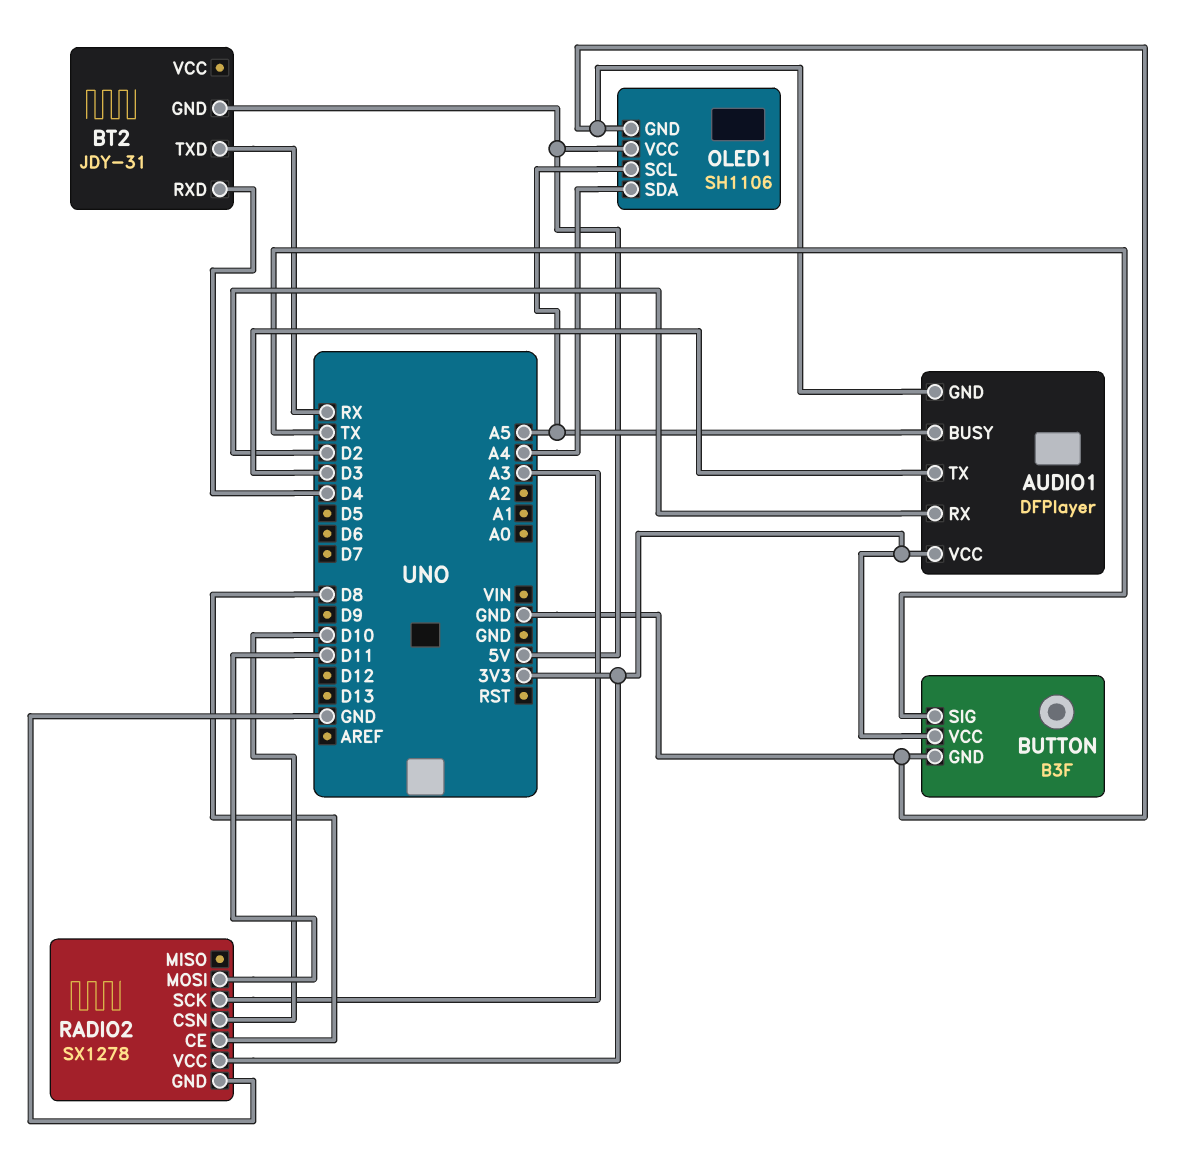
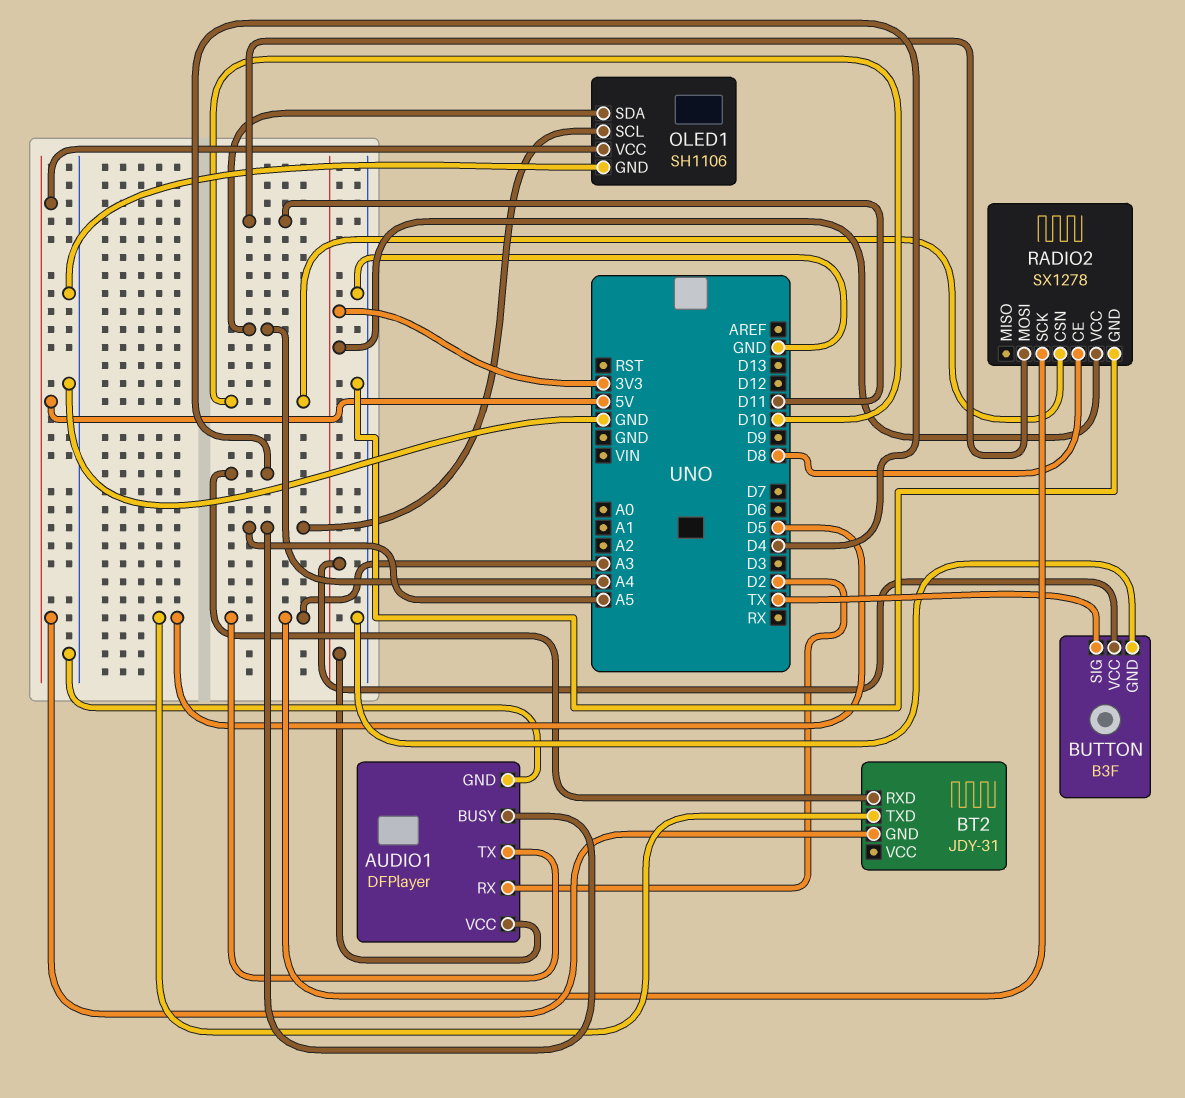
AUDIO1 pin TX: D3 -> A3
BT2 pin TXD: RX -> D5

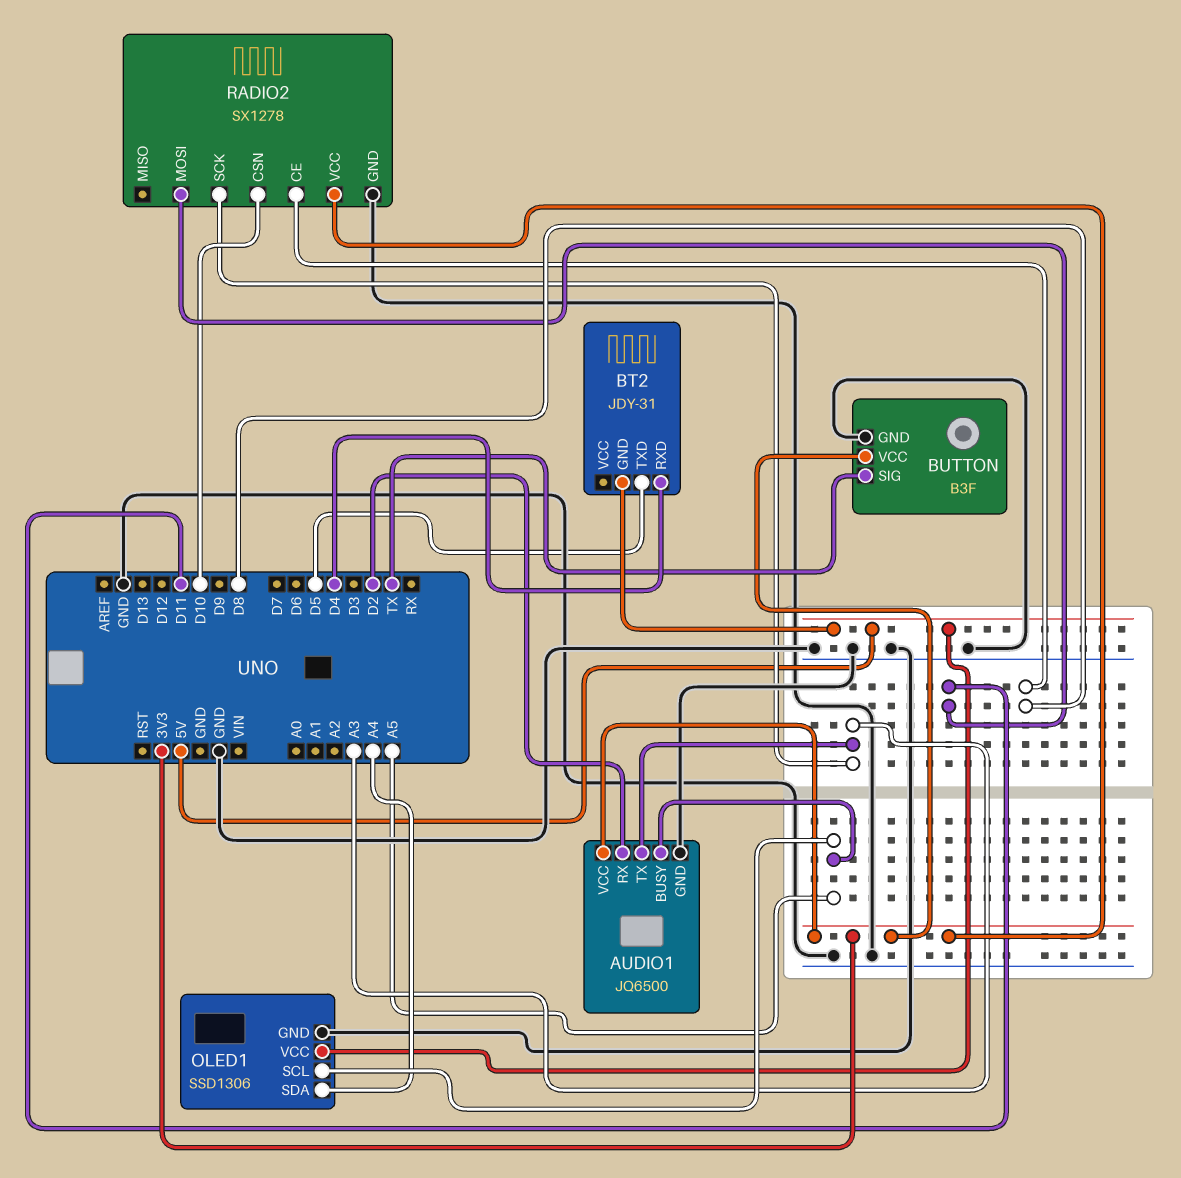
AUDIO1: DFPlayer -> JQ6500
OLED1: SH1106 -> SSD1306

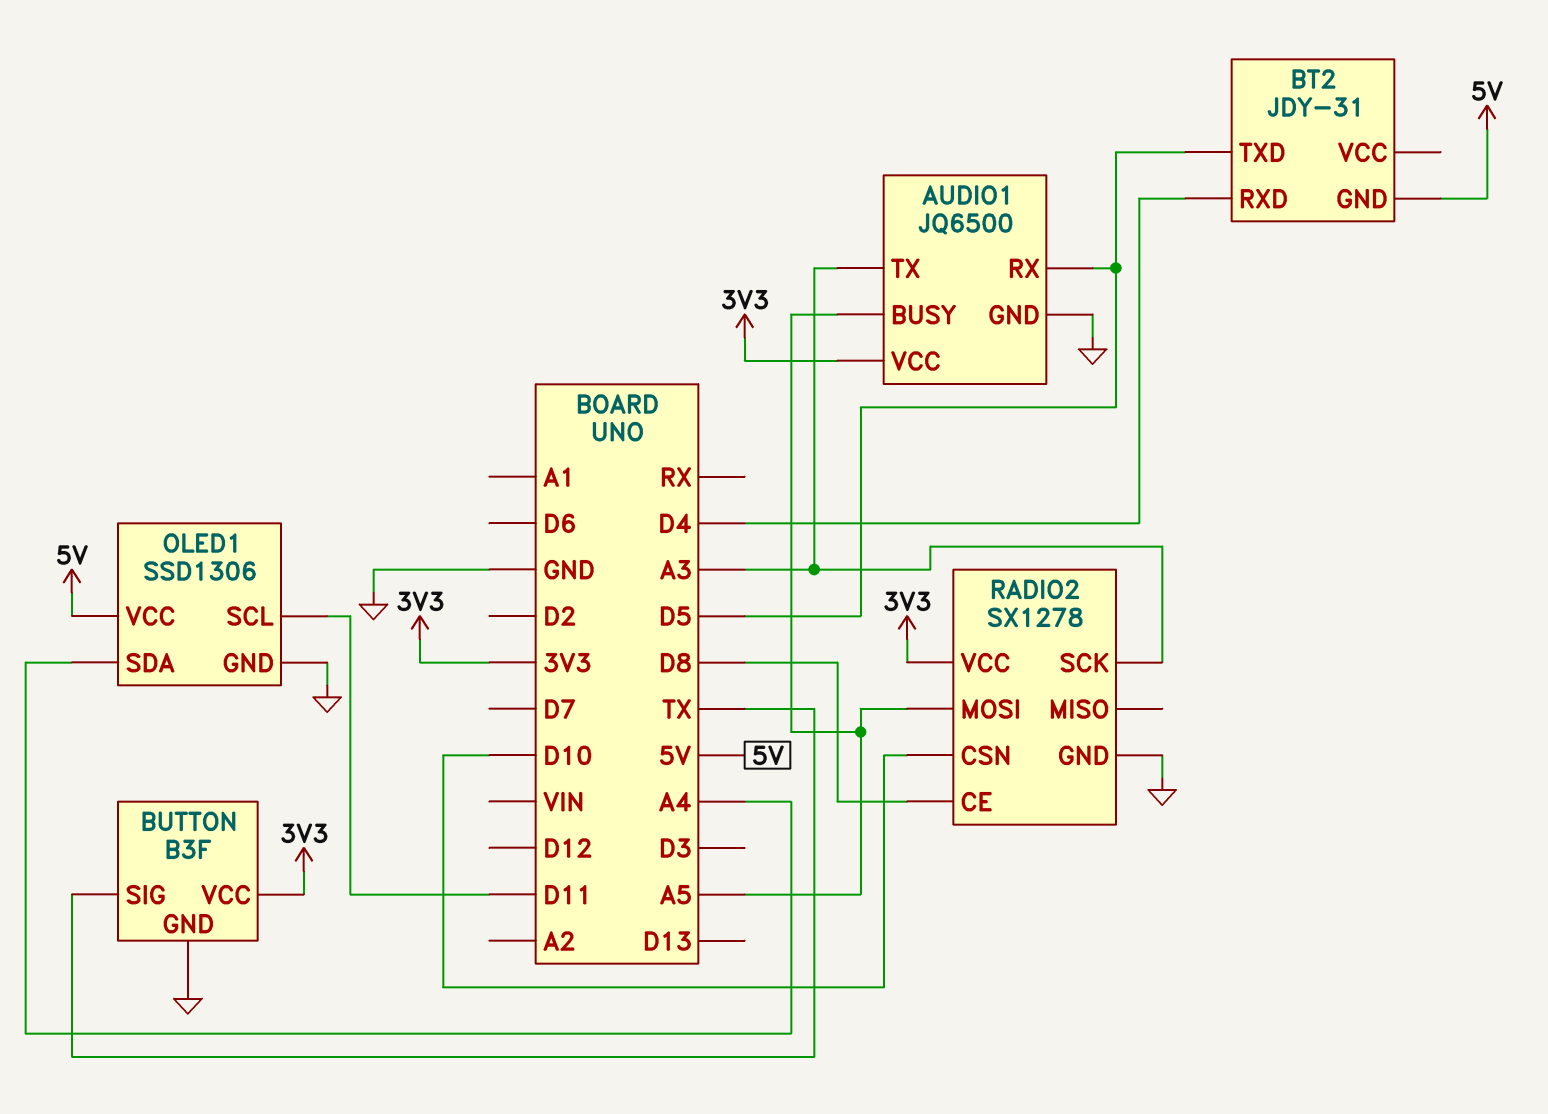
AUDIO1 pin RX: D2 -> D5
OLED1 pin SCL: A5 -> D11
RADIO2 pin MOSI: D11 -> A5

